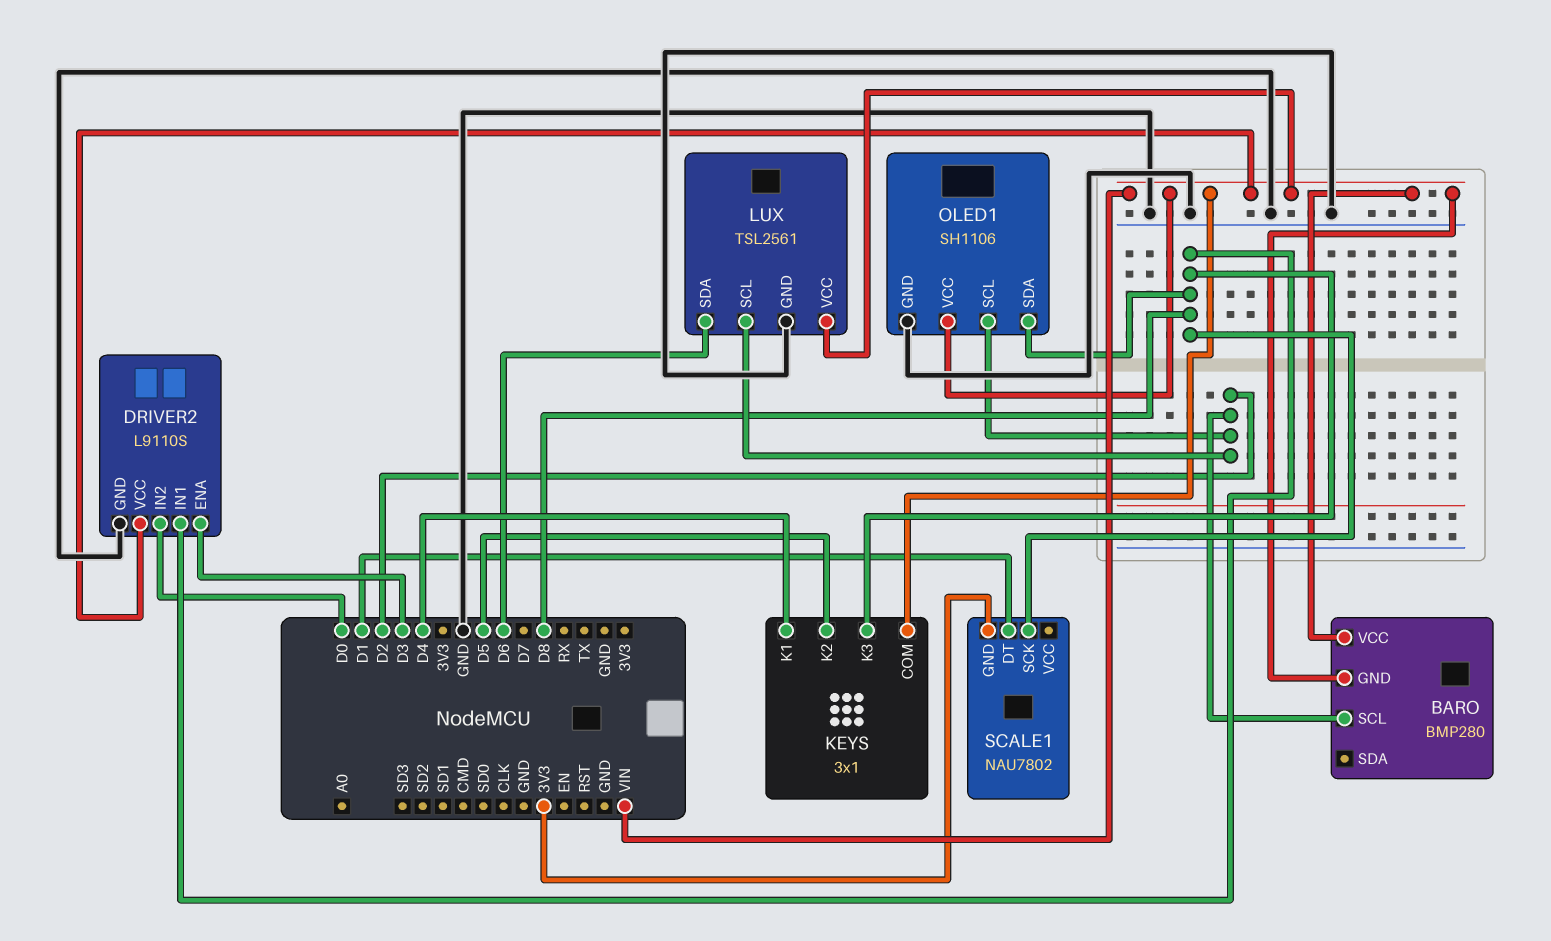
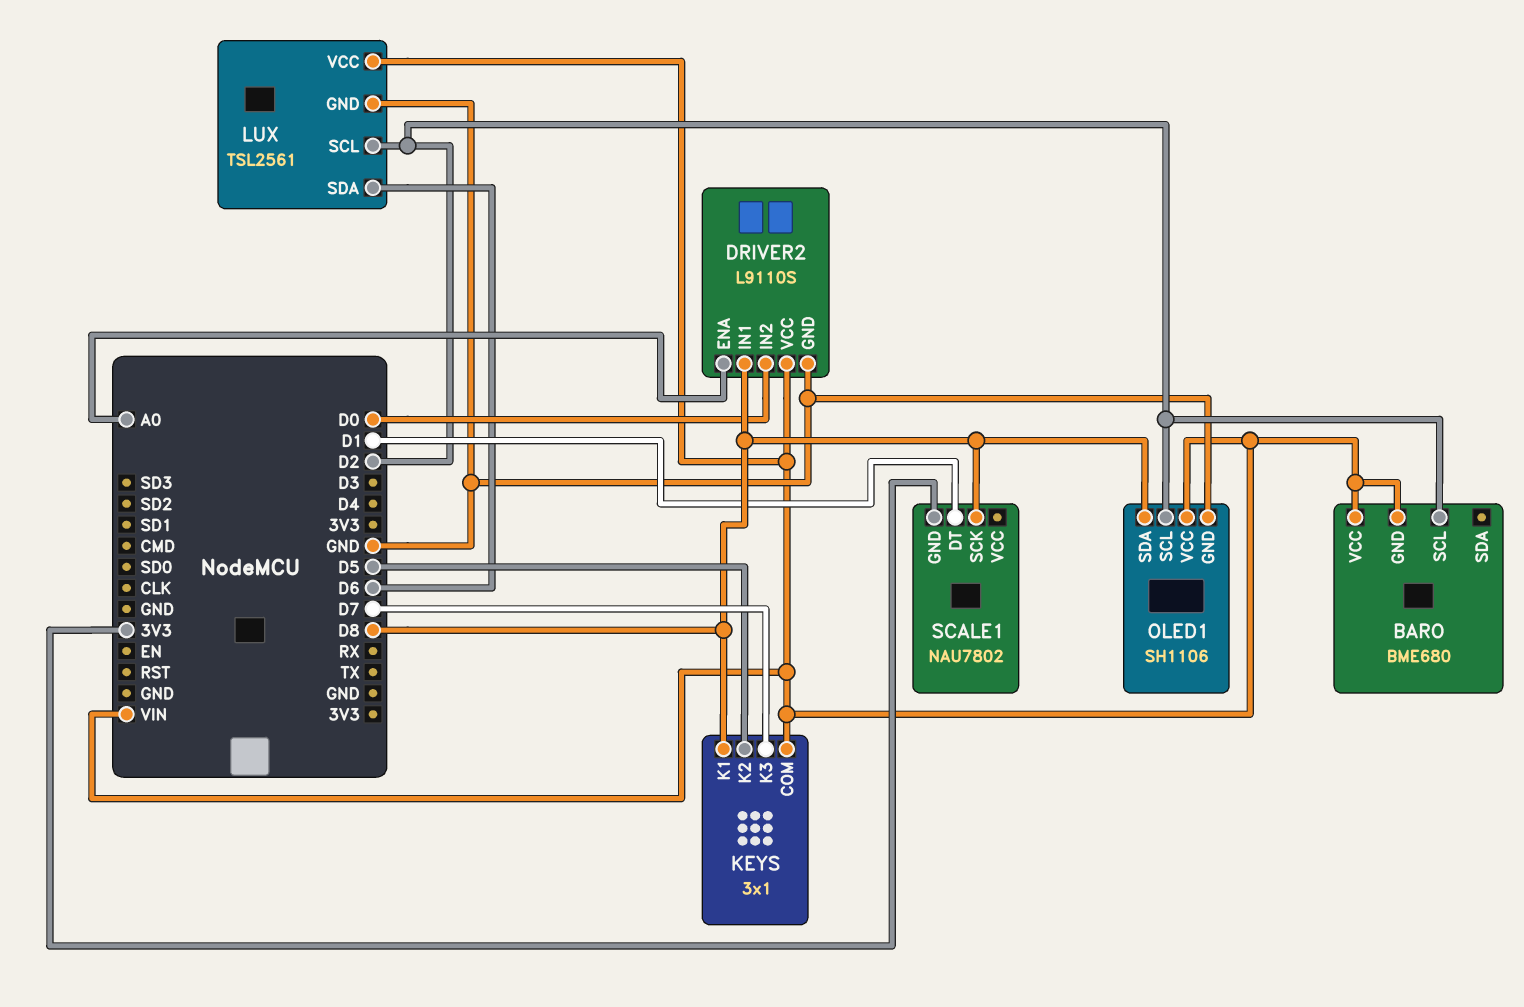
BARO: BMP280 -> BME680
DRIVER2 pin ENA: D3 -> A0
KEYS pin K1: D4 -> D8
KEYS pin K3: D8 -> D7

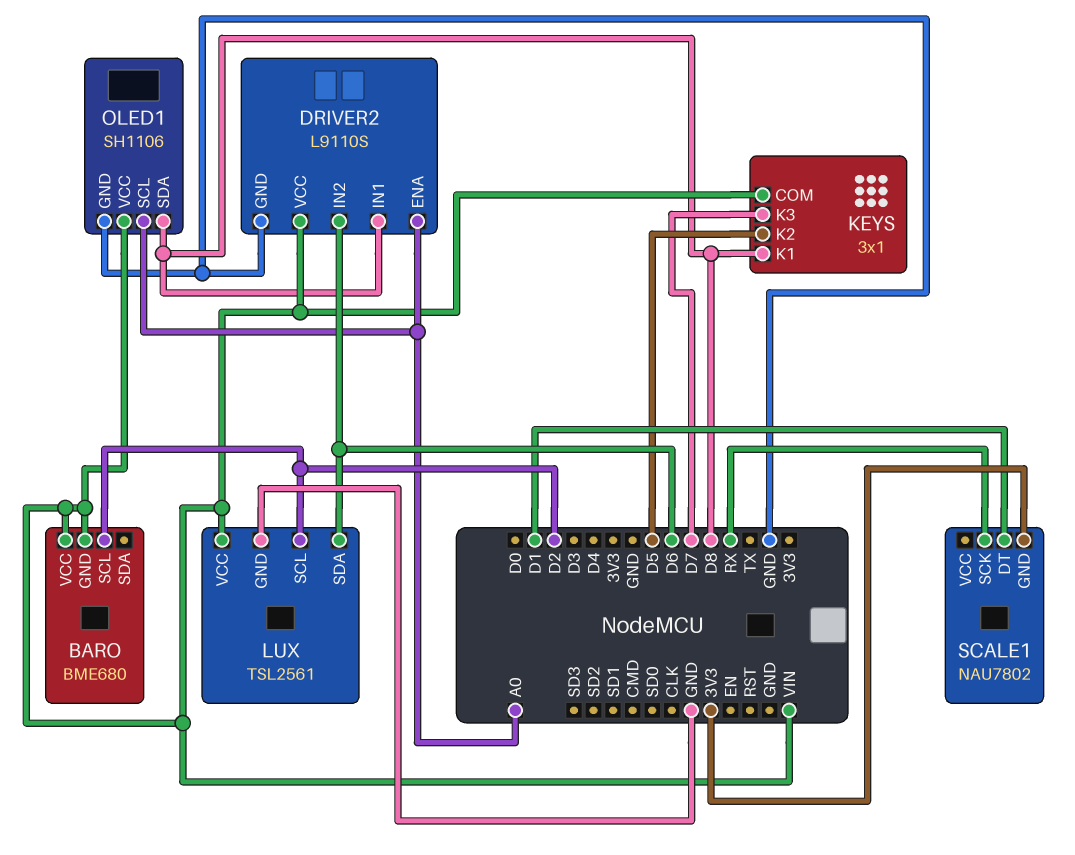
DRIVER2 pin IN2: D0 -> D6
OLED1 pin SCL: D2 -> A0
SCALE1 pin SCK: D8 -> RX

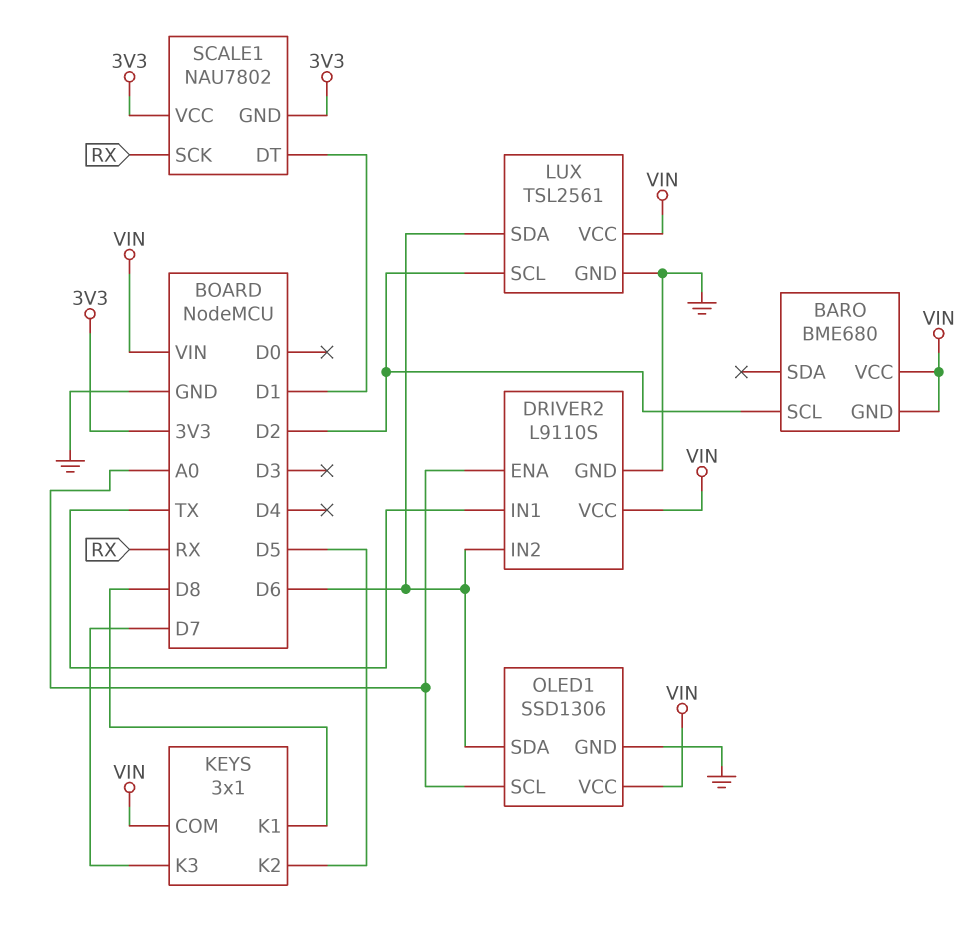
DRIVER2 pin IN1: D8 -> TX
OLED1: SH1106 -> SSD1306
OLED1 pin SDA: D8 -> D6
SCALE1 pin VCC: none -> 3V3

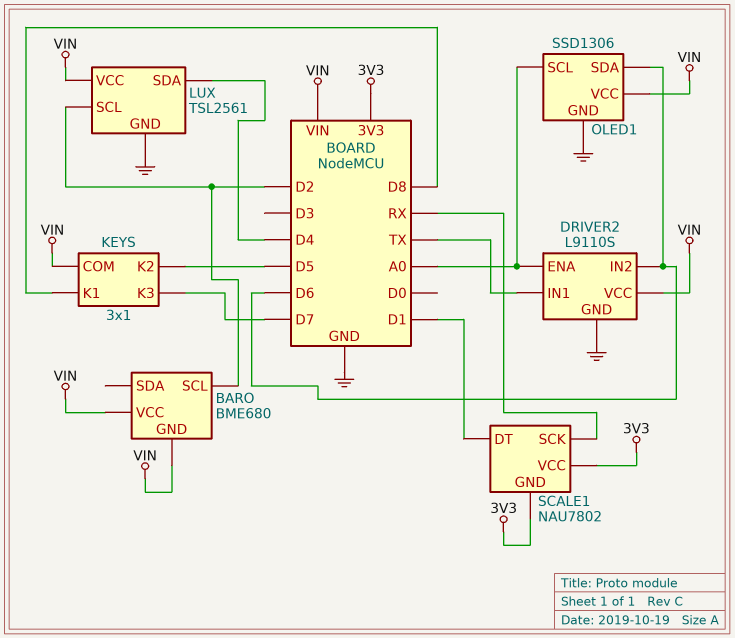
LUX pin SDA: D6 -> D4

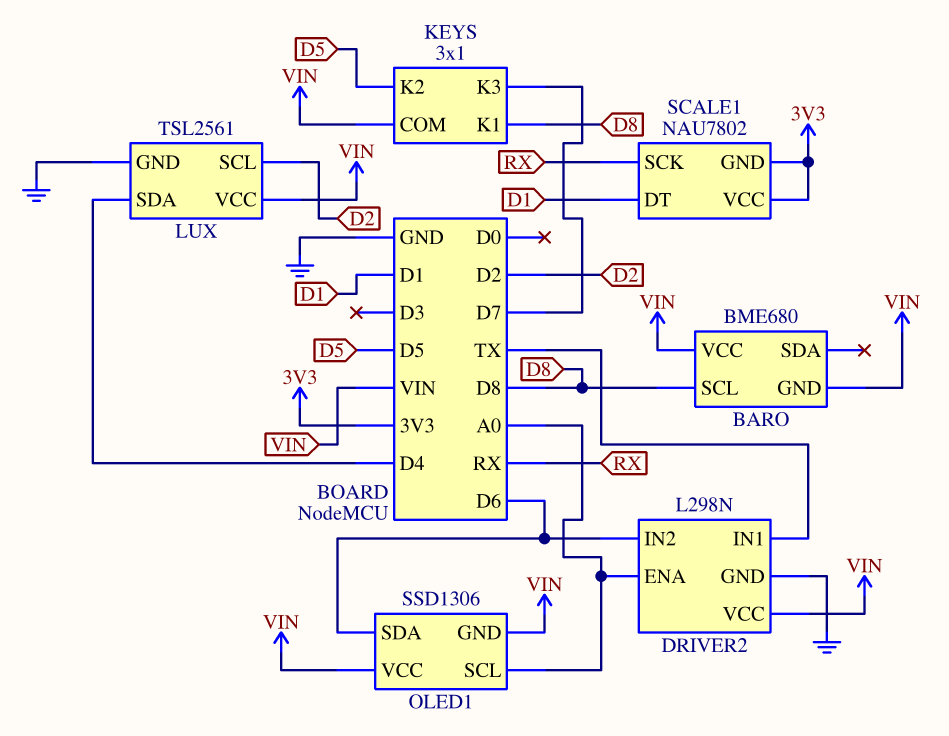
BARO pin SCL: D2 -> D8
DRIVER2: L9110S -> L298N
OLED1 pin GND: GND -> VIN

